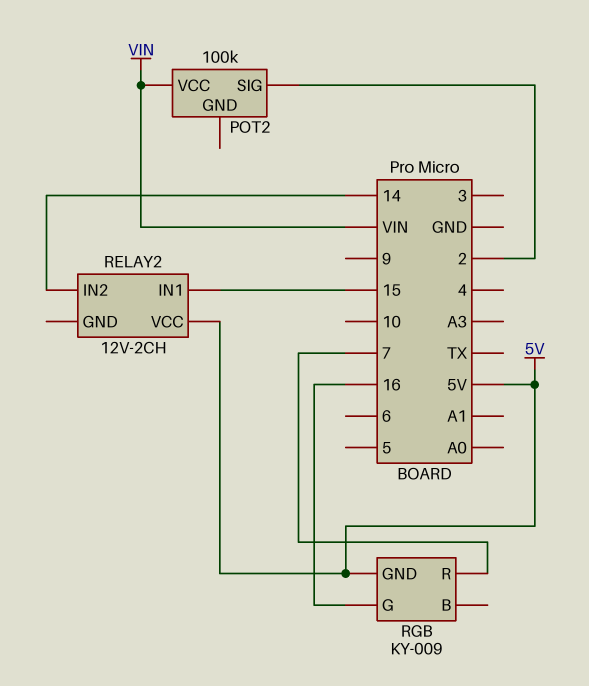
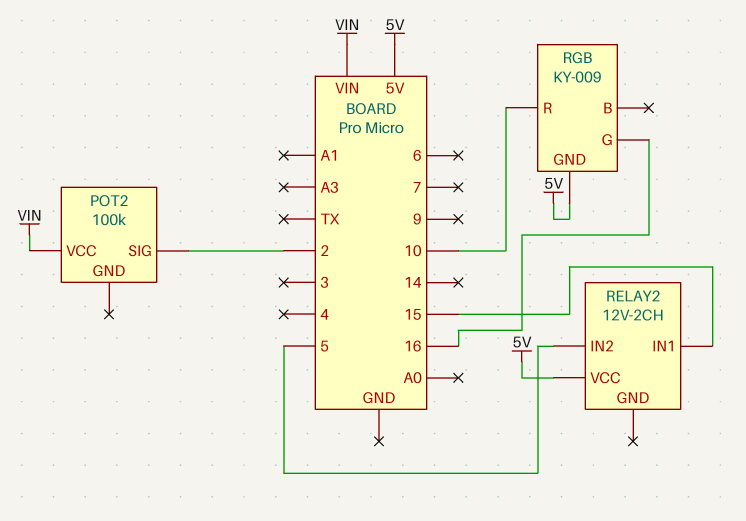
RELAY2 pin IN2: 14 -> 5
RGB pin R: 7 -> 10

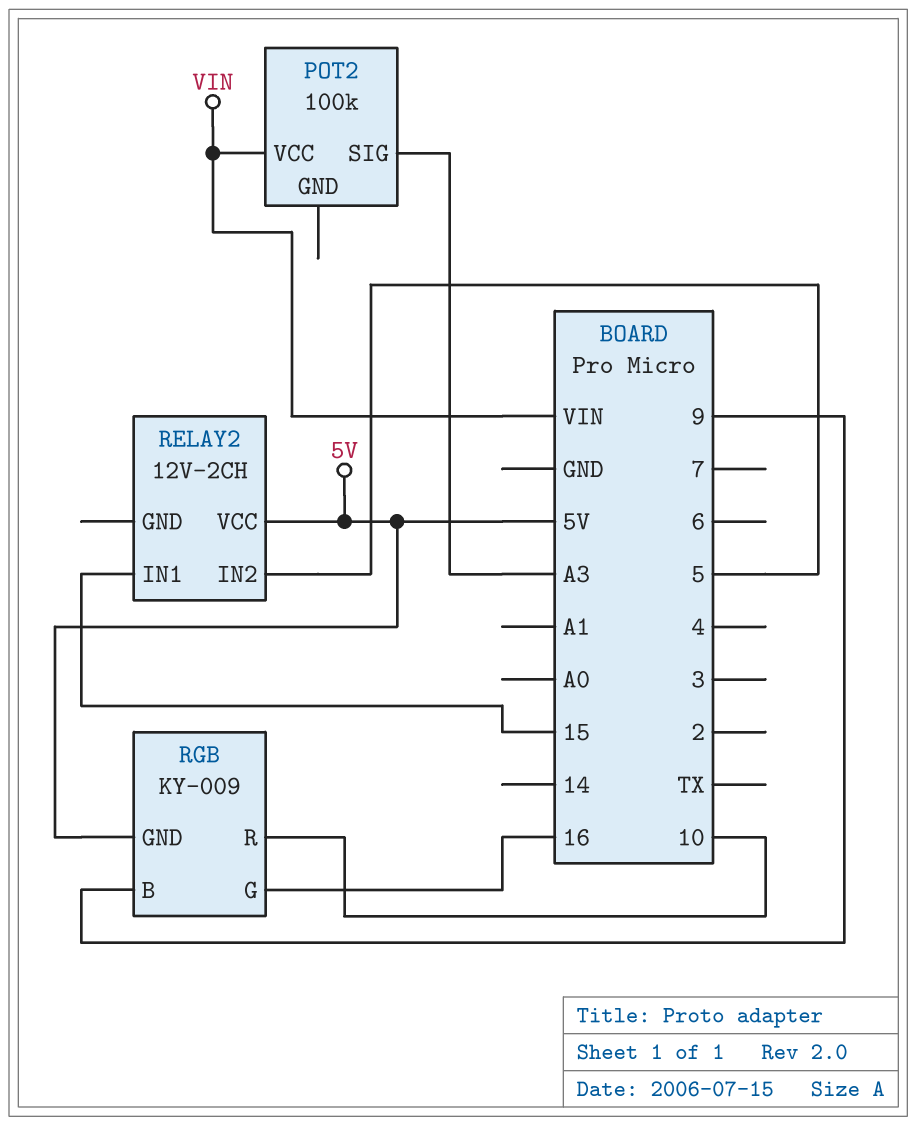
POT2 pin SIG: 2 -> A3
RGB pin B: none -> 9

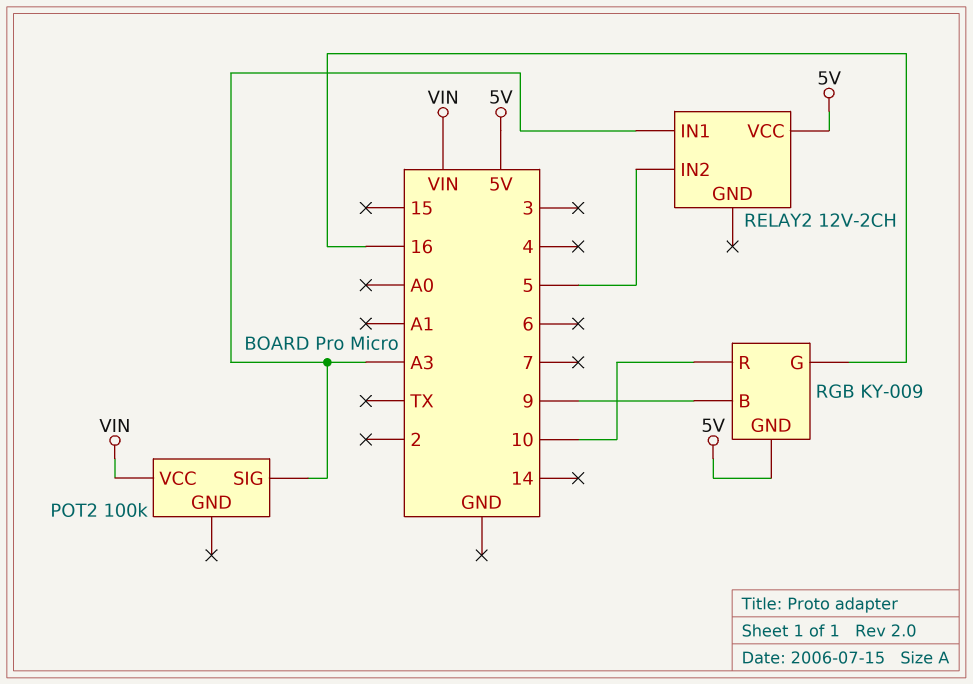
RELAY2 pin IN1: 15 -> A3

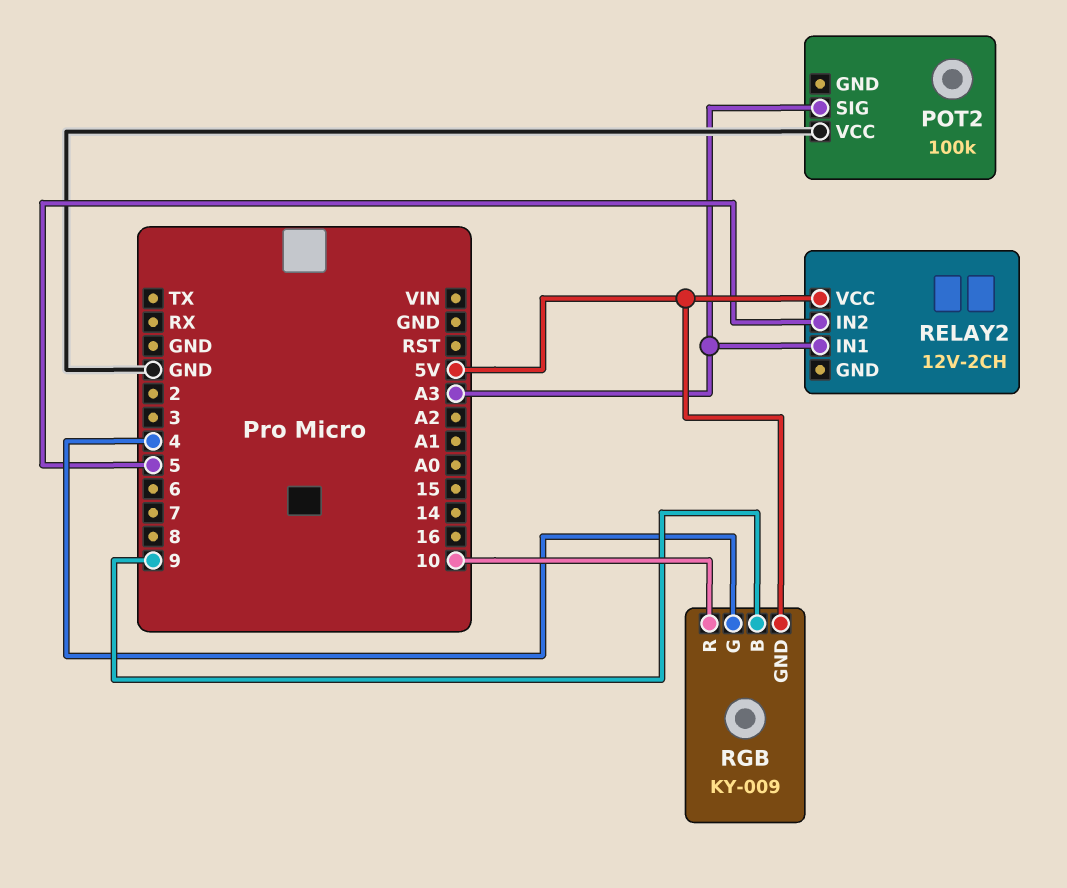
POT2 pin VCC: VIN -> GND
RGB pin G: 16 -> 4

